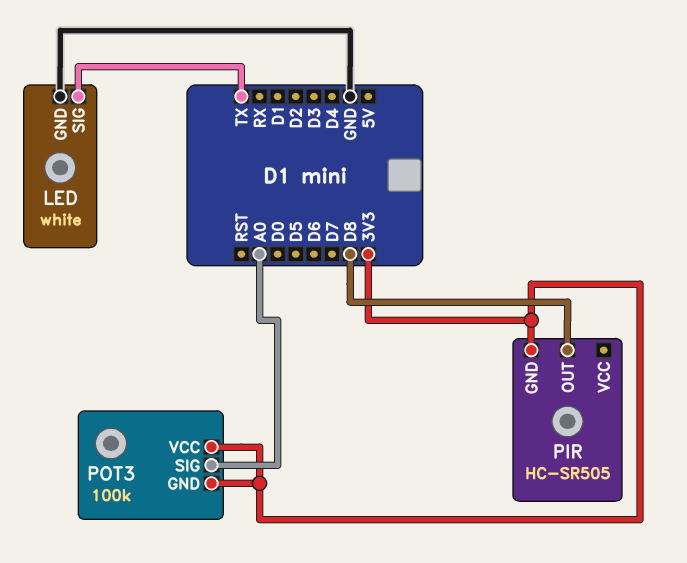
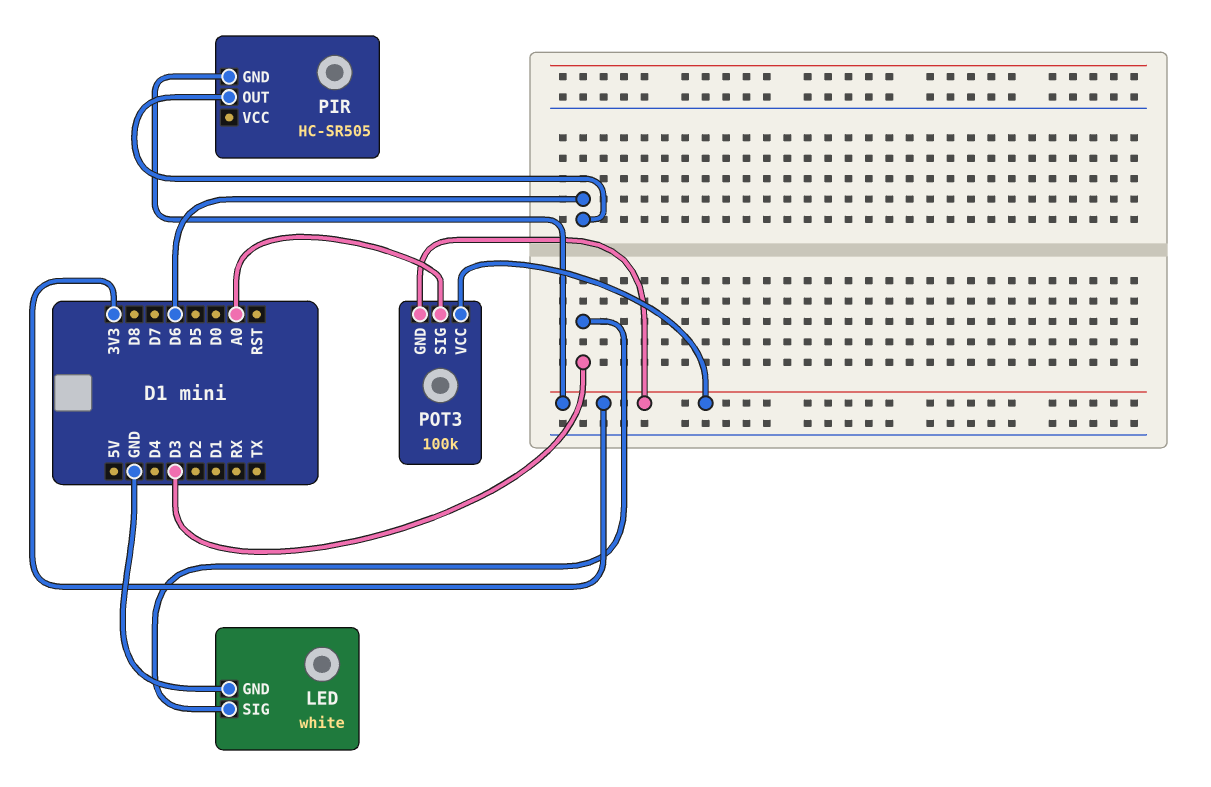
LED pin SIG: TX -> D3
PIR pin OUT: D8 -> D6

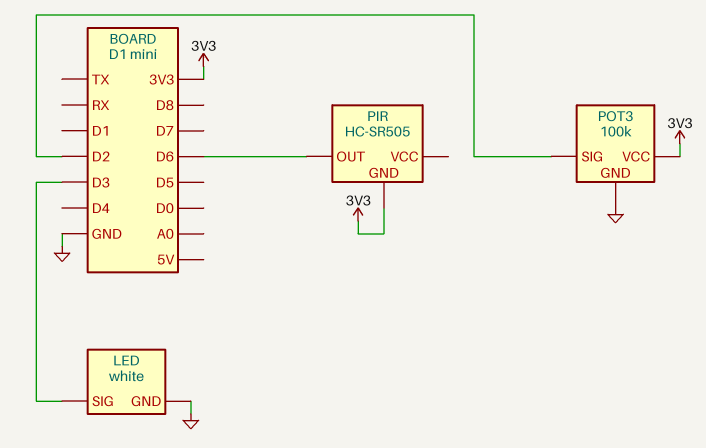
POT3 pin GND: 3V3 -> GND
POT3 pin SIG: A0 -> D2

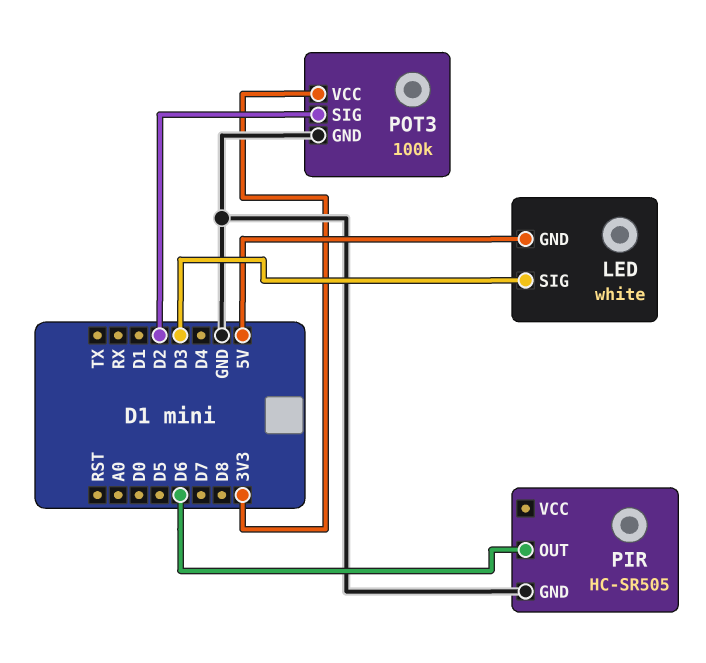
LED pin GND: GND -> 5V
PIR pin GND: 3V3 -> GND

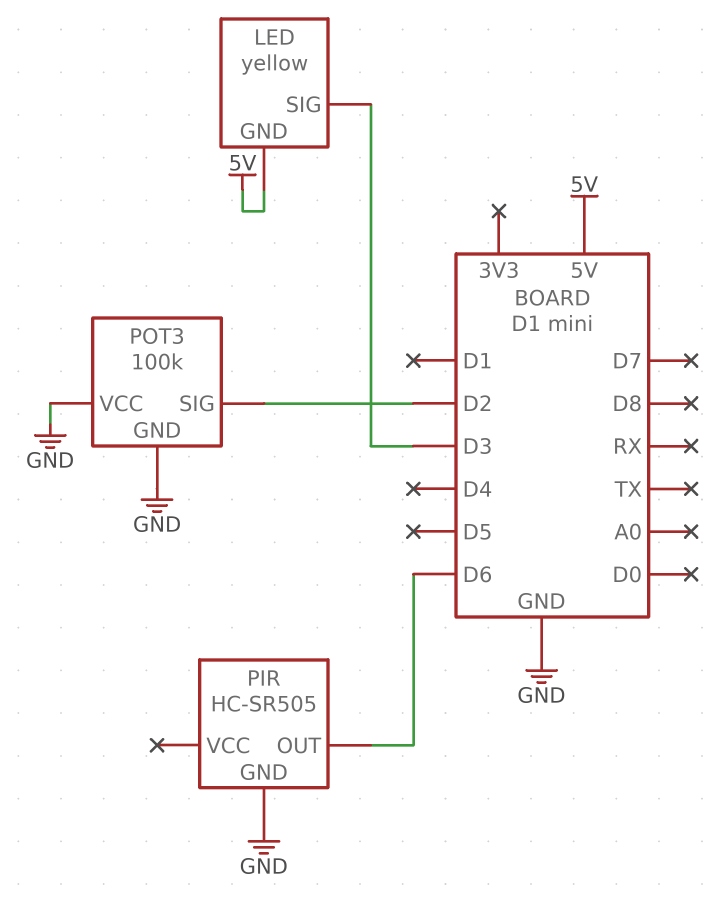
LED: white -> yellow
POT3 pin VCC: 3V3 -> GND

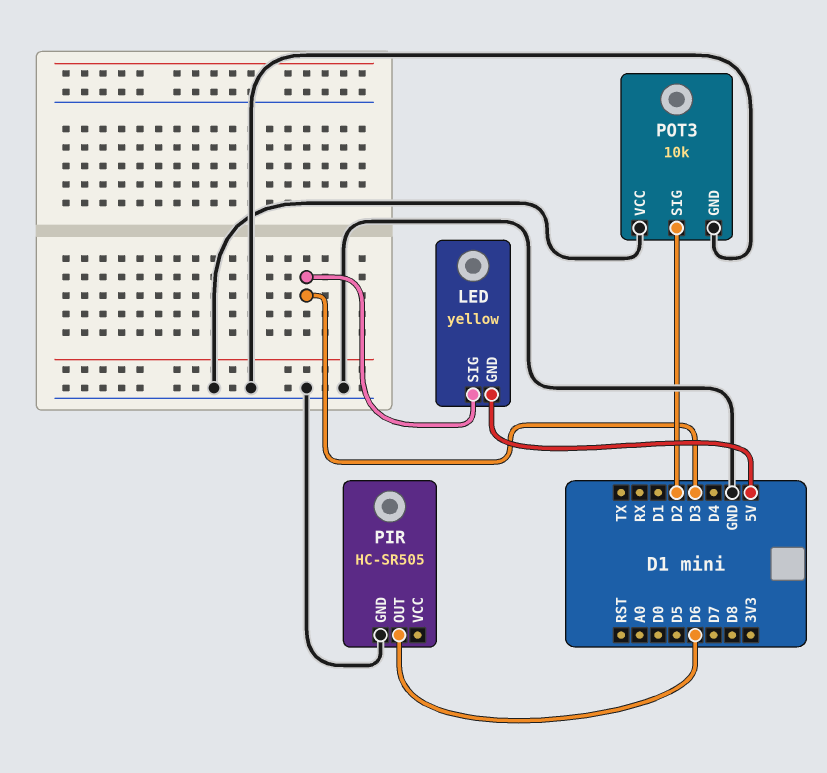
POT3: 100k -> 10k

